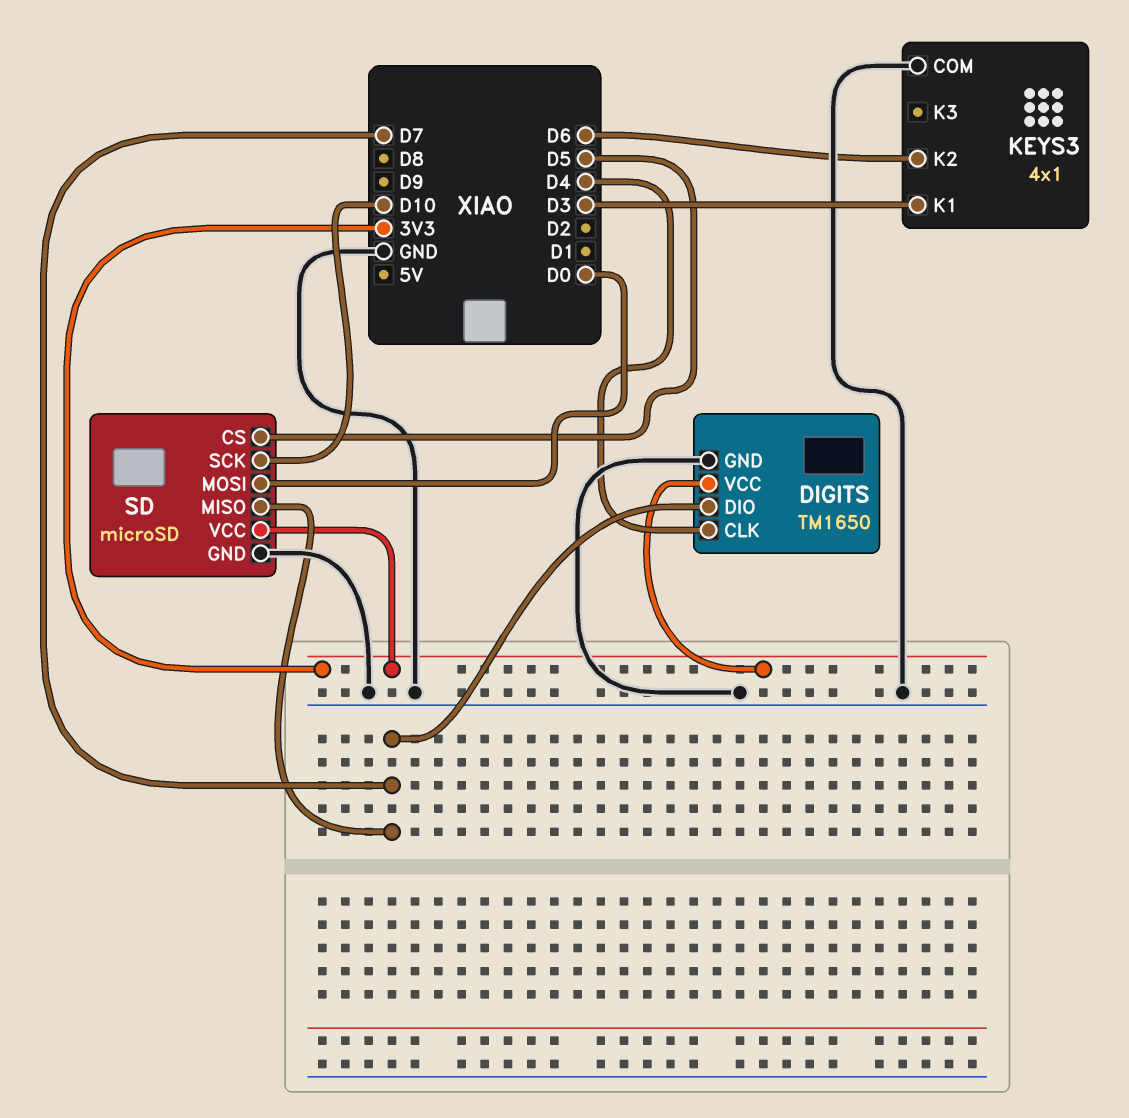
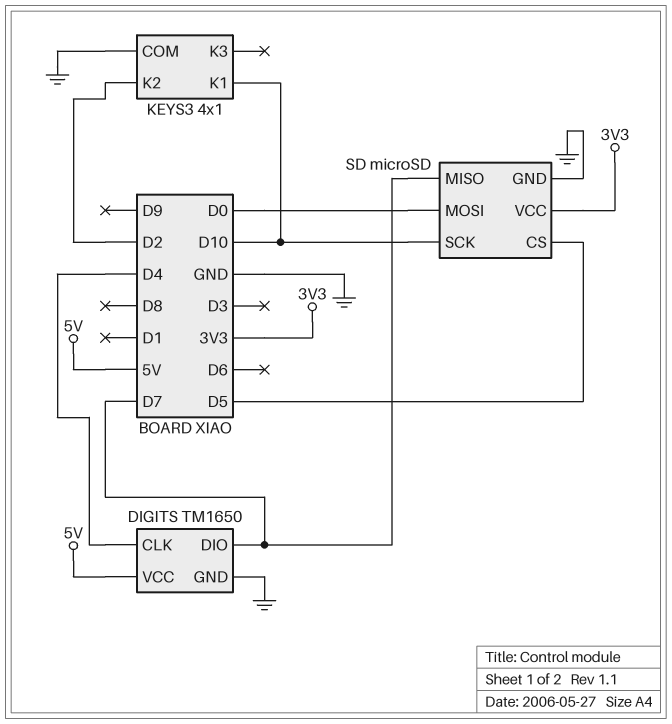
DIGITS pin VCC: 3V3 -> 5V
KEYS3 pin K1: D3 -> D10
KEYS3 pin K2: D6 -> D2

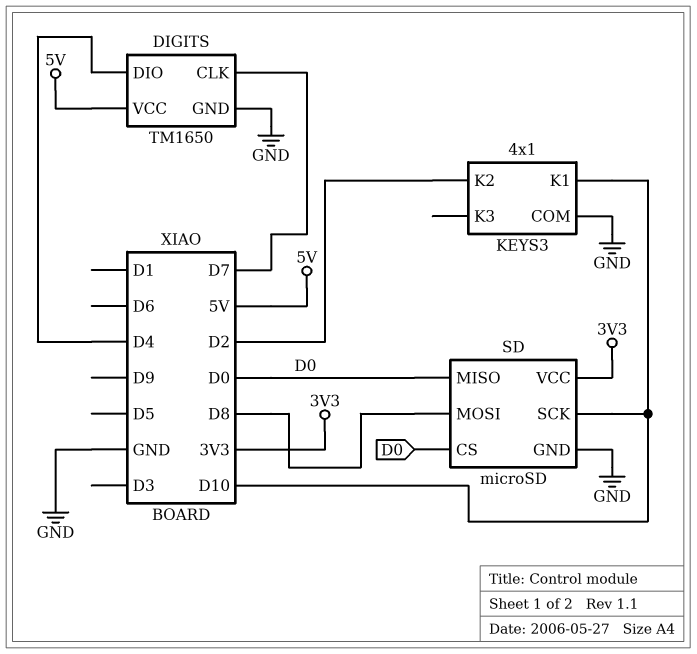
DIGITS pin CLK: D4 -> D7
DIGITS pin DIO: D7 -> D4
SD pin CS: D5 -> D0
SD pin MISO: D7 -> D0
SD pin MOSI: D0 -> D8

